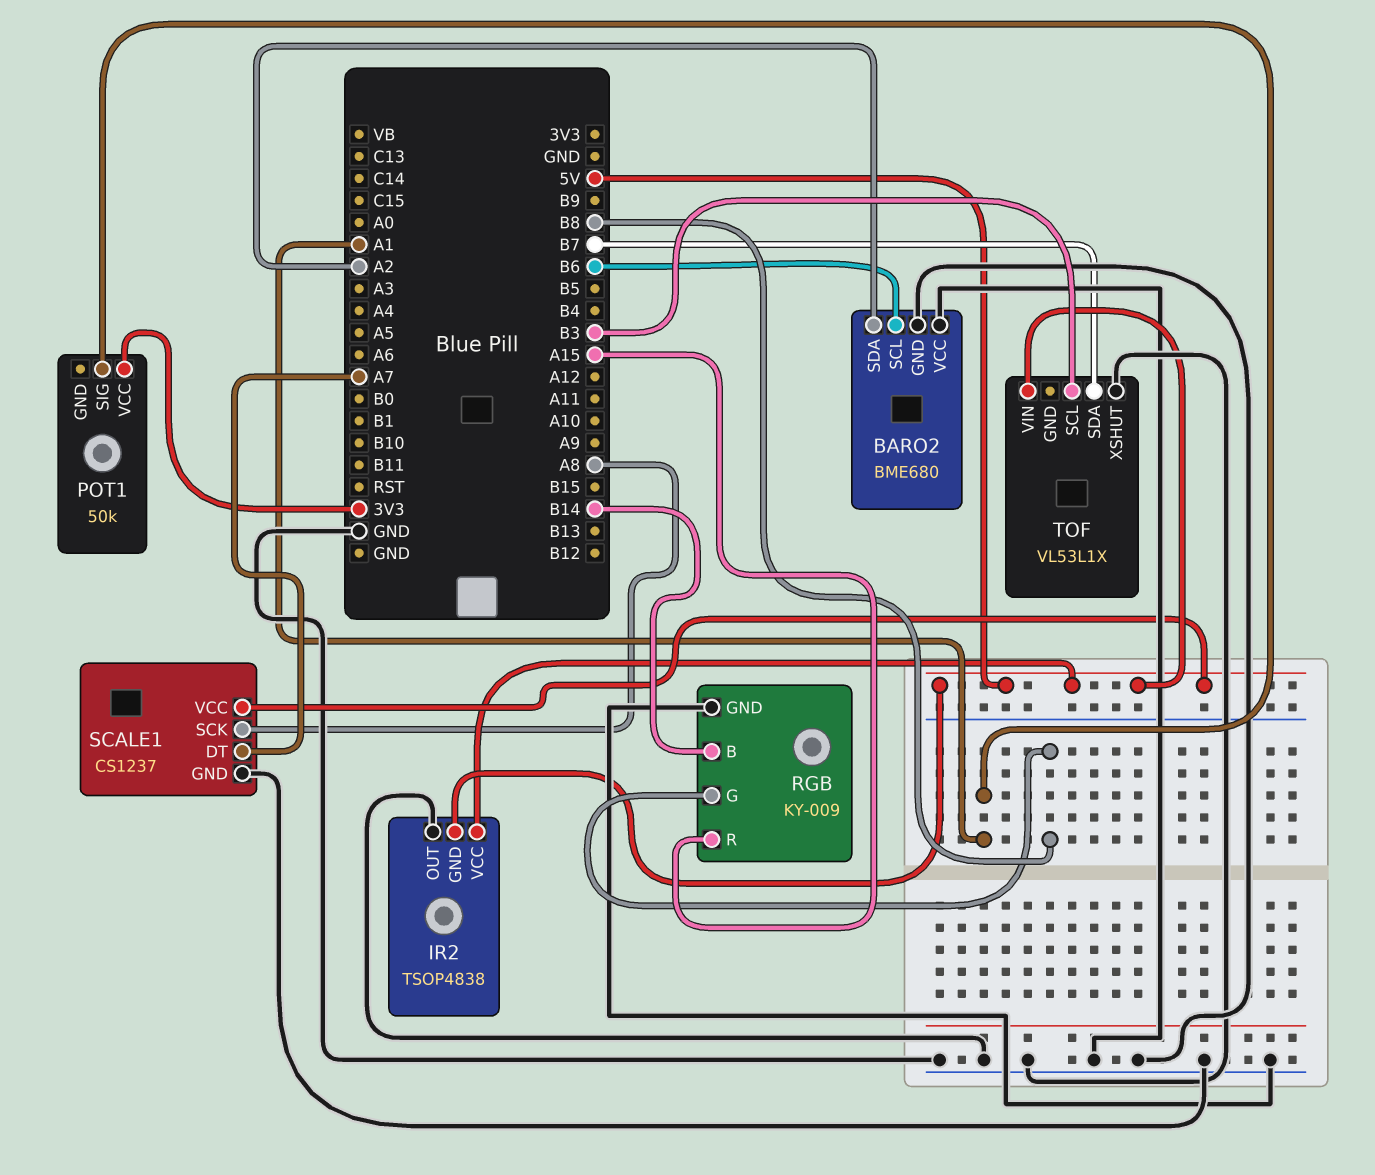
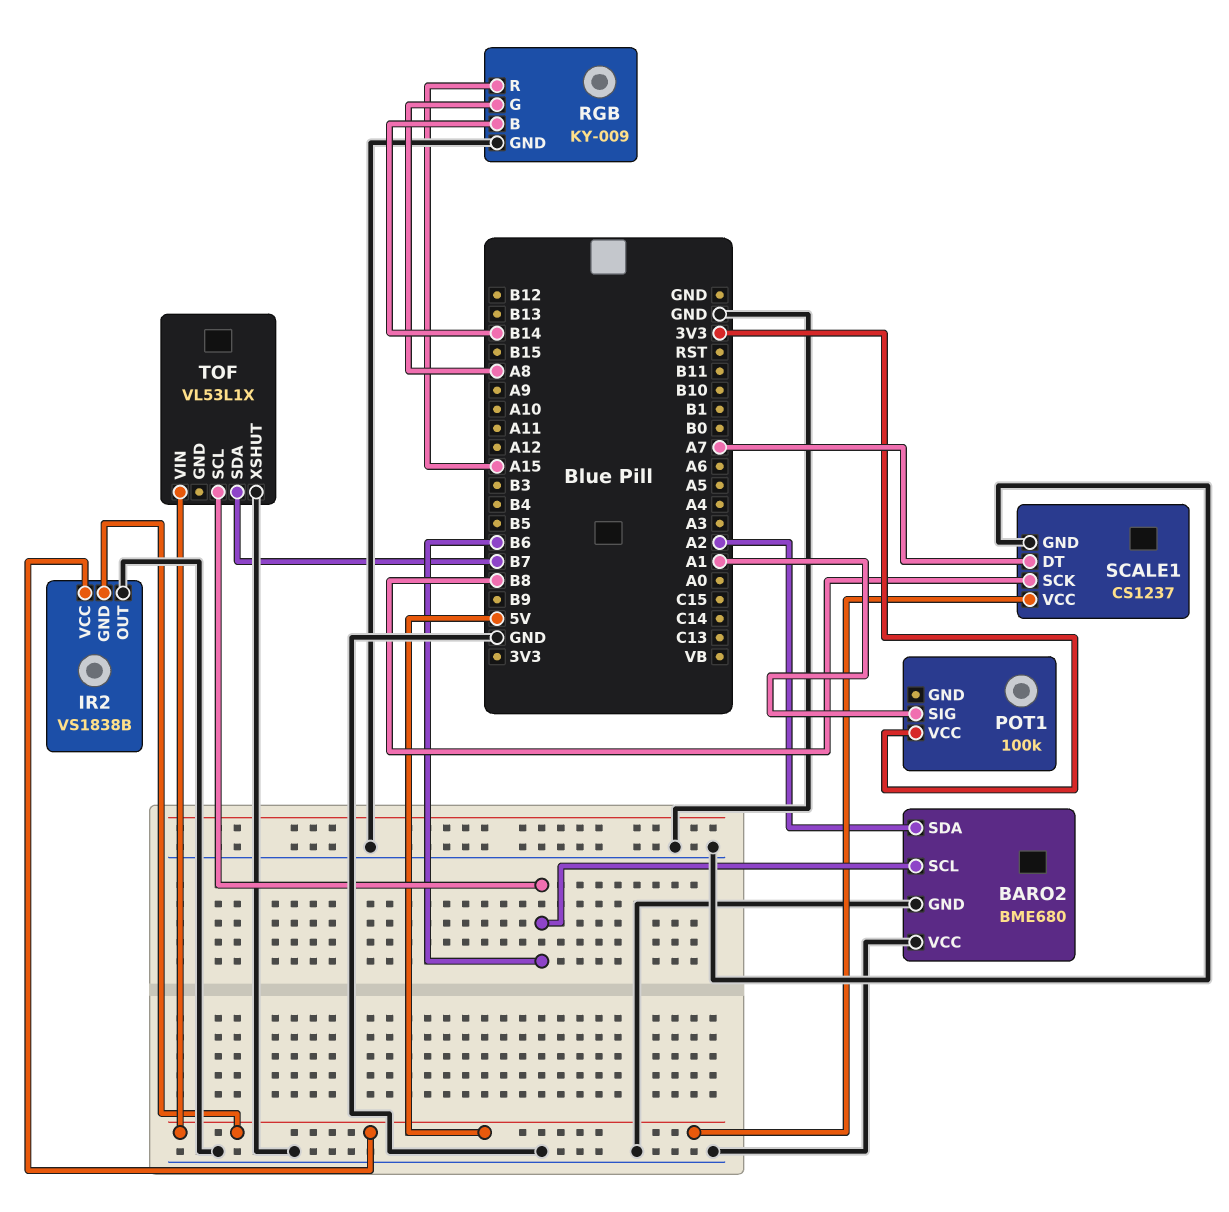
IR2: TSOP4838 -> VS1838B
POT1: 50k -> 100k
RGB pin G: B8 -> A8
SCALE1 pin SCK: A8 -> B8
TOF pin SCL: B3 -> B6

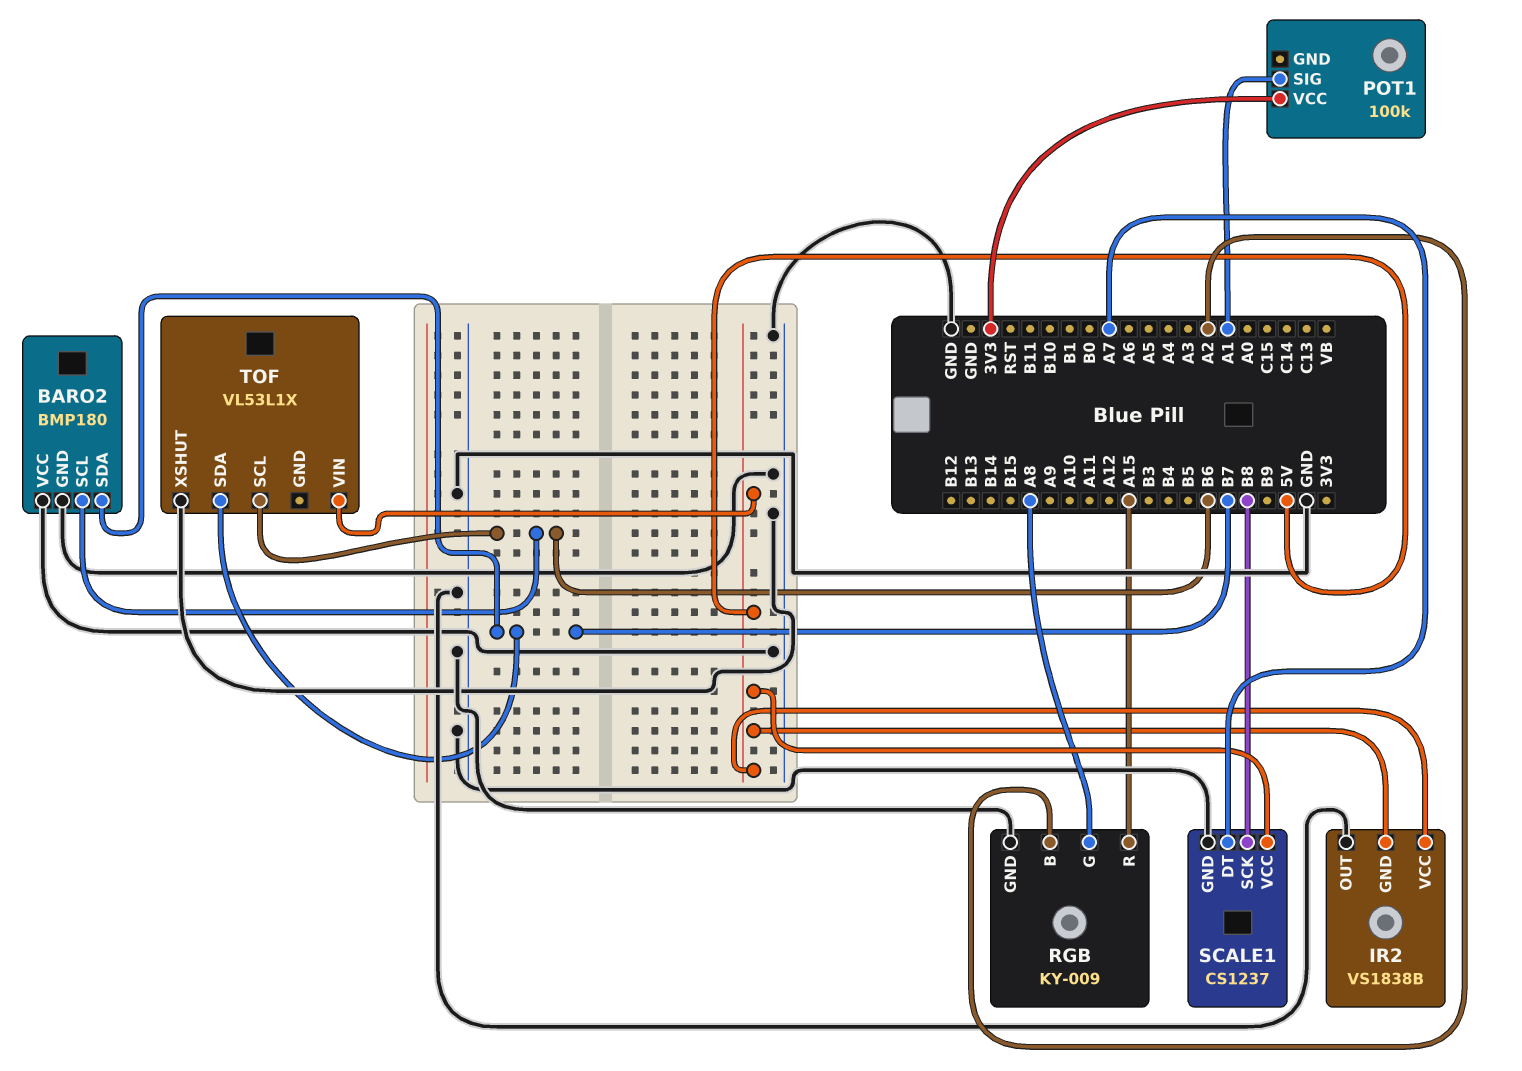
BARO2: BME680 -> BMP180
BARO2 pin SDA: A2 -> B7
RGB pin B: B14 -> A2

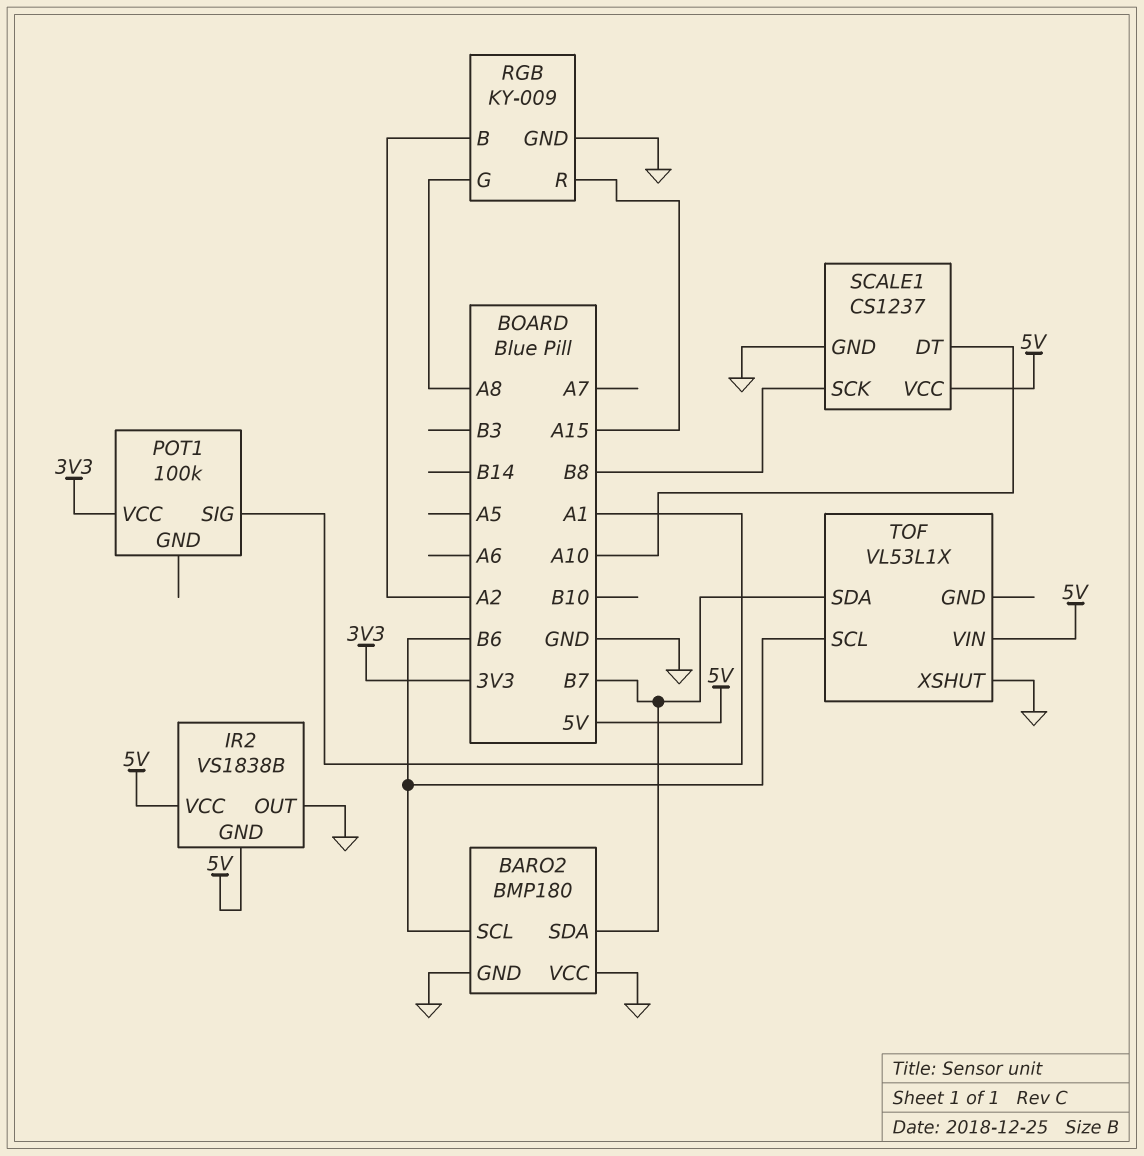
SCALE1 pin DT: A7 -> A10

